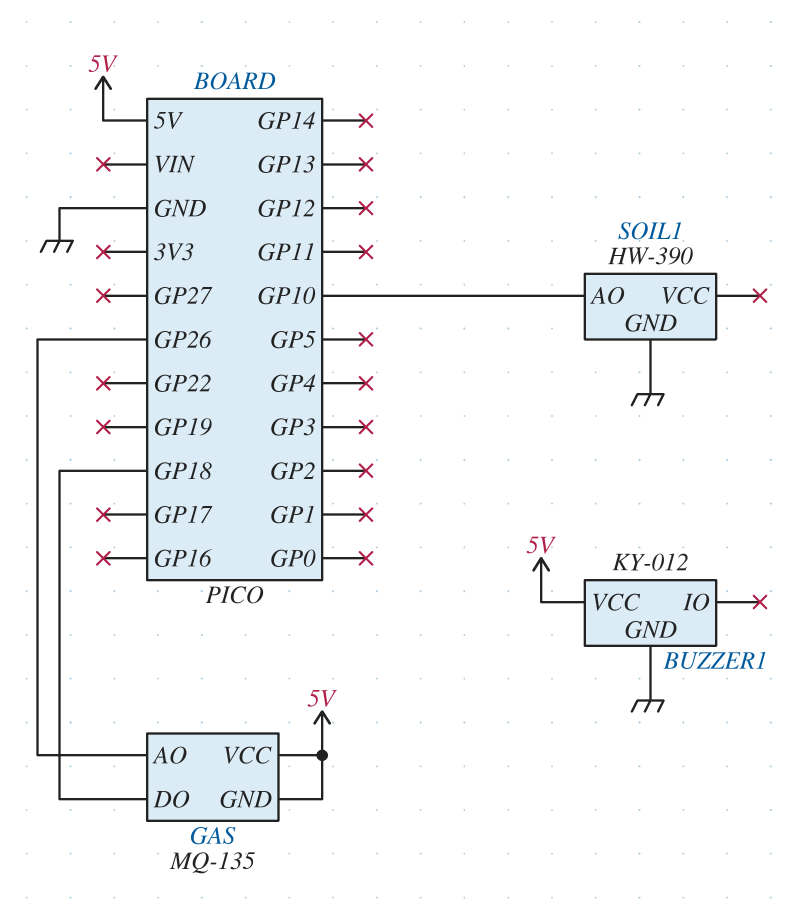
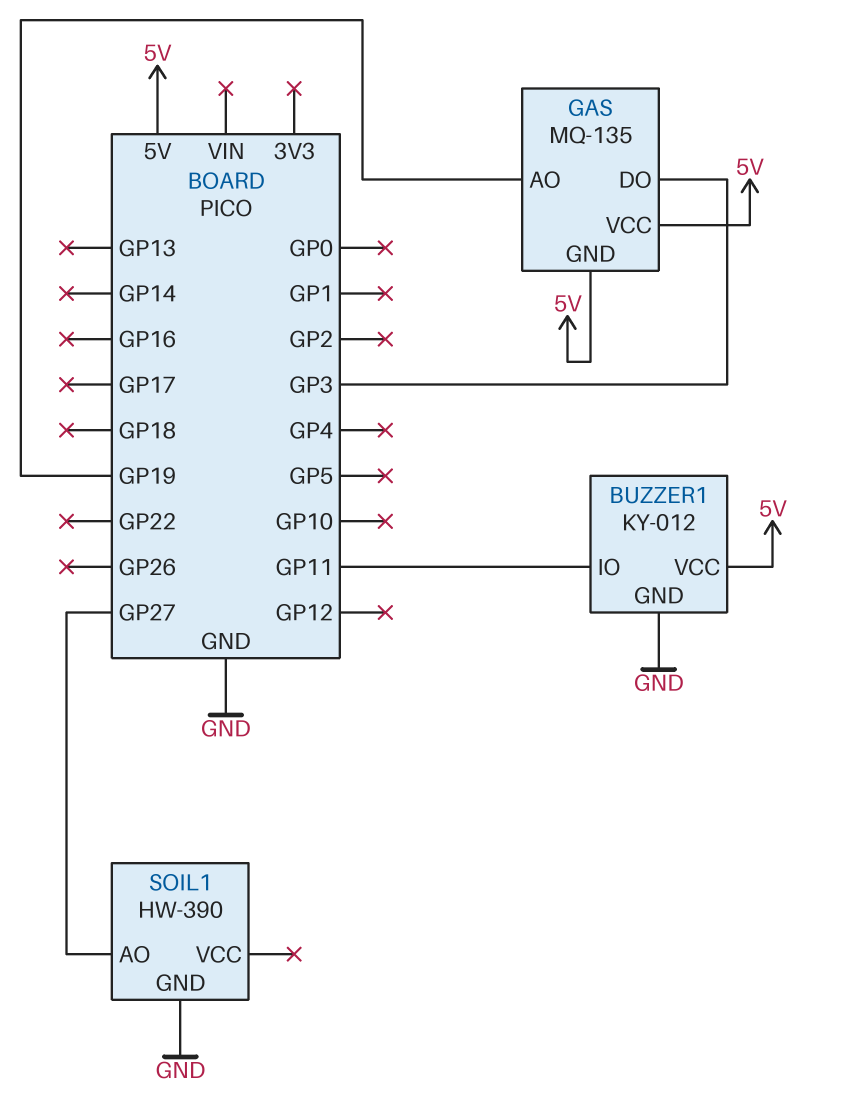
BUZZER1 pin IO: none -> GP11
GAS pin AO: GP26 -> GP19
GAS pin DO: GP18 -> GP3
SOIL1 pin AO: GP10 -> GP27

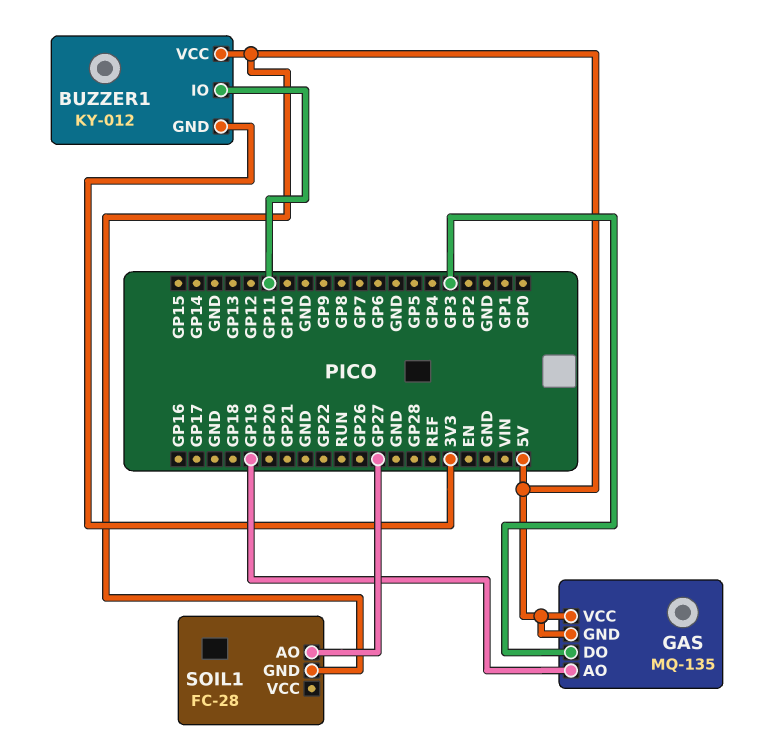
BUZZER1 pin GND: GND -> 3V3
SOIL1: HW-390 -> FC-28
SOIL1 pin GND: GND -> 5V

